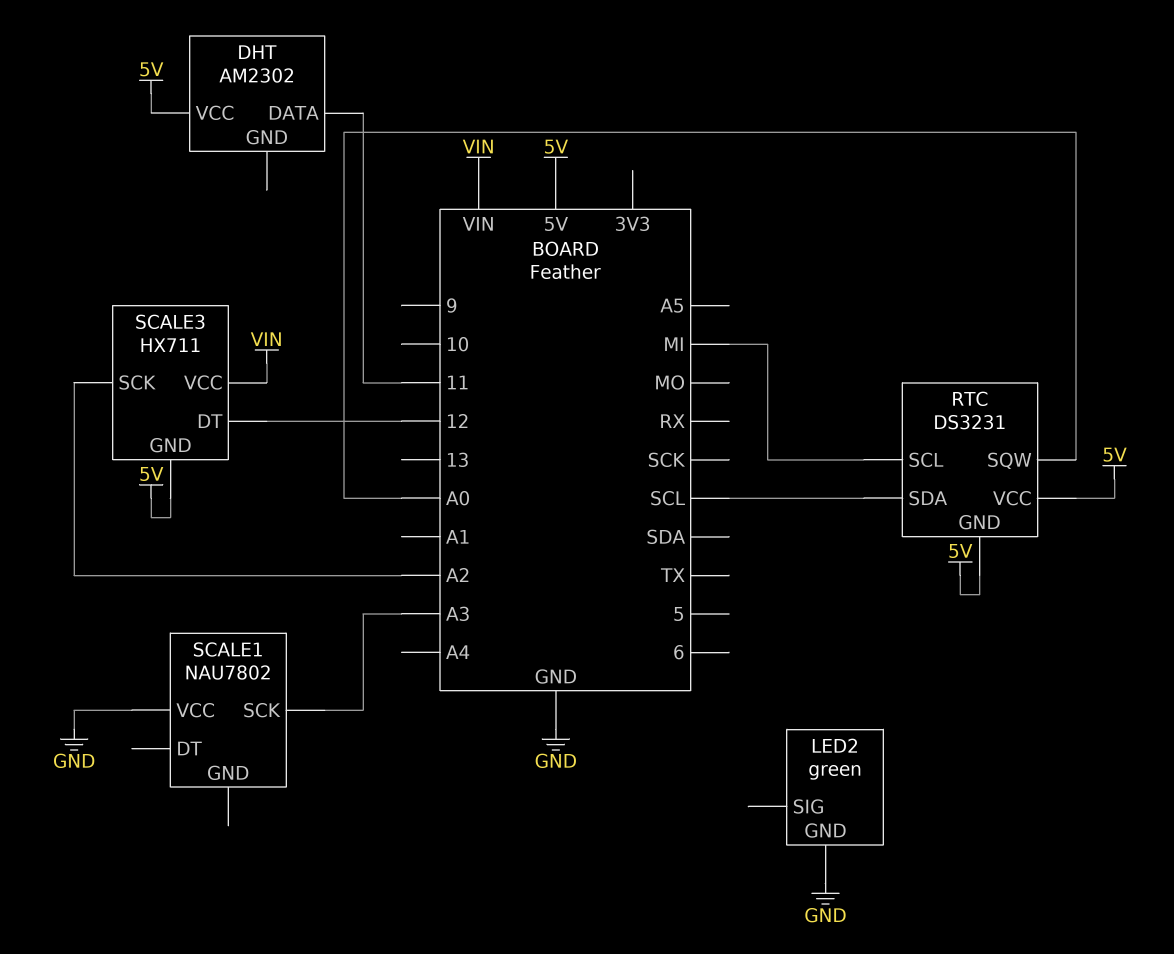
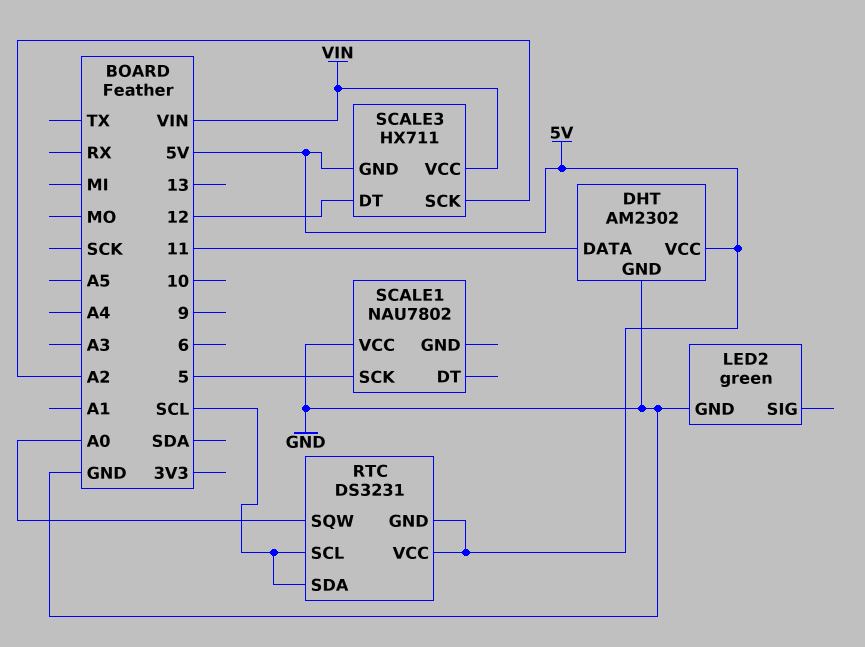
DHT pin GND: none -> GND
RTC pin SCL: MI -> SCL
SCALE1 pin SCK: A3 -> 5

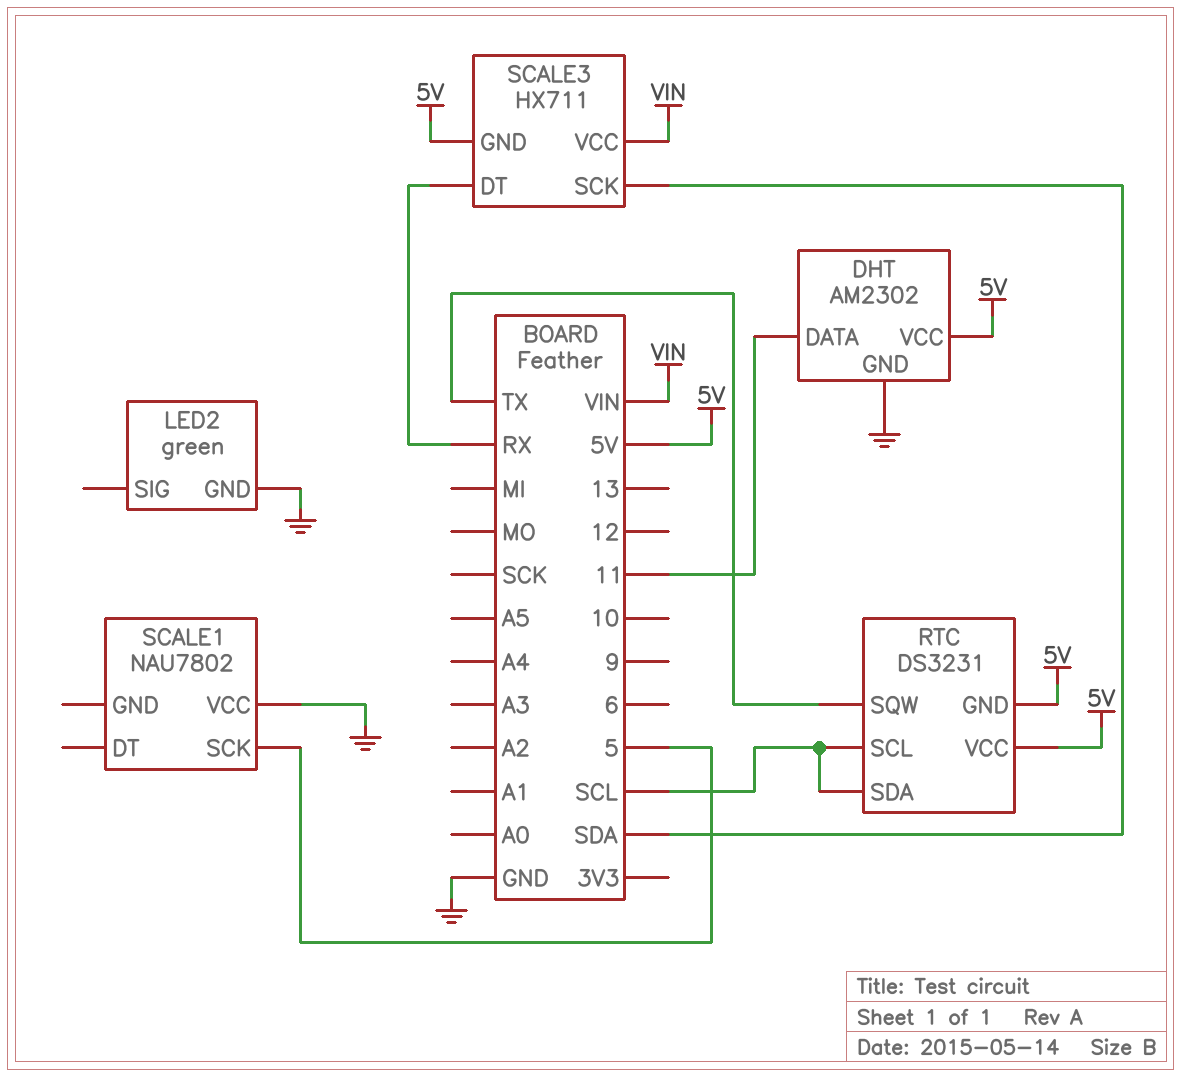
RTC pin SQW: A0 -> TX
SCALE3 pin DT: 12 -> RX
SCALE3 pin SCK: A2 -> SDA

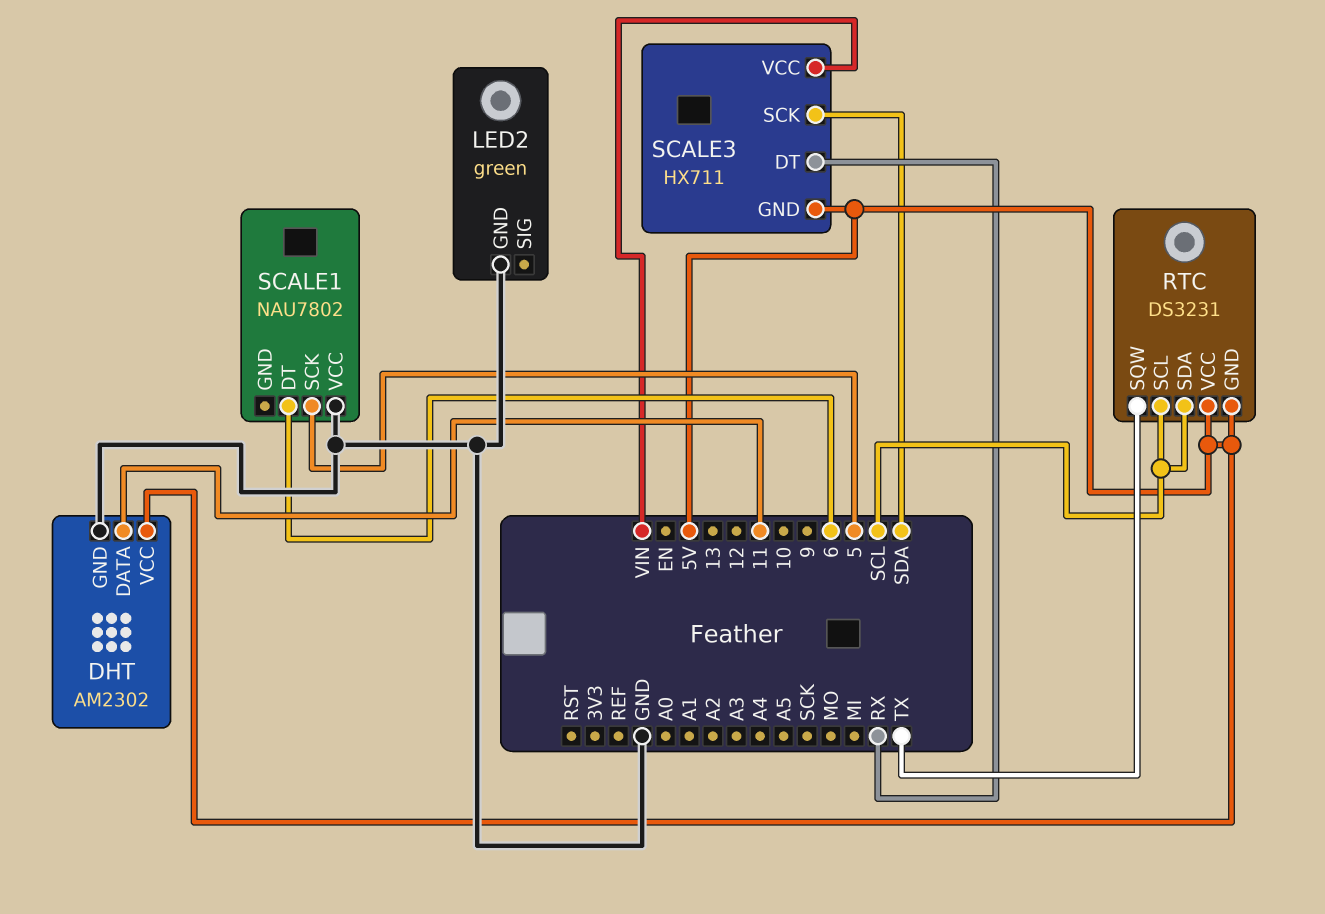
SCALE1 pin DT: none -> 6

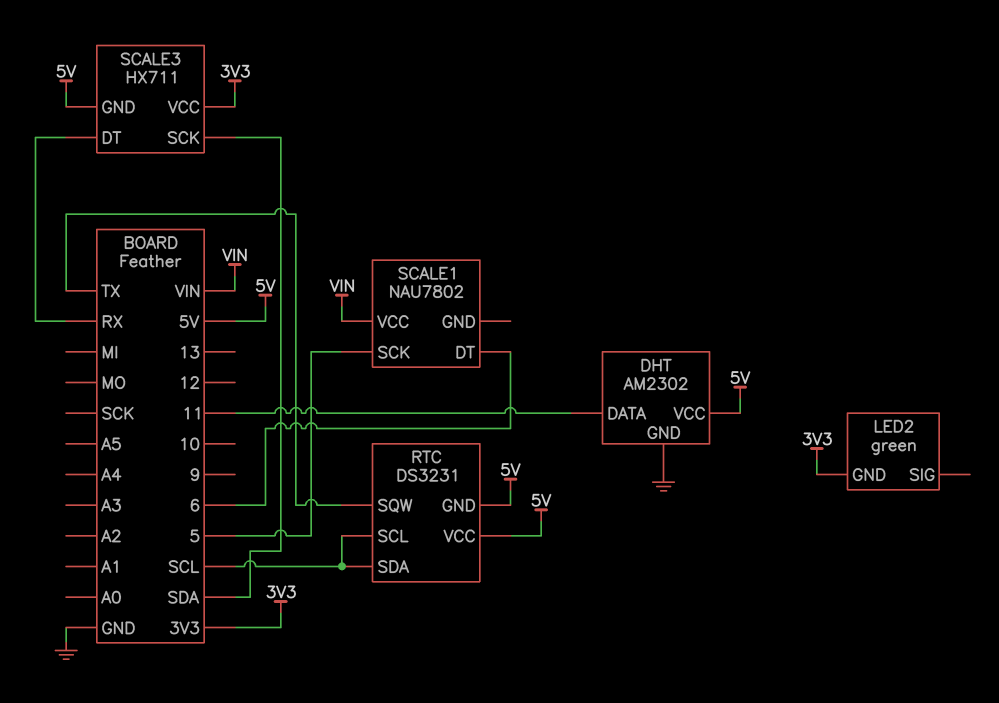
LED2 pin GND: GND -> 3V3
SCALE1 pin VCC: GND -> VIN
SCALE3 pin VCC: VIN -> 3V3

